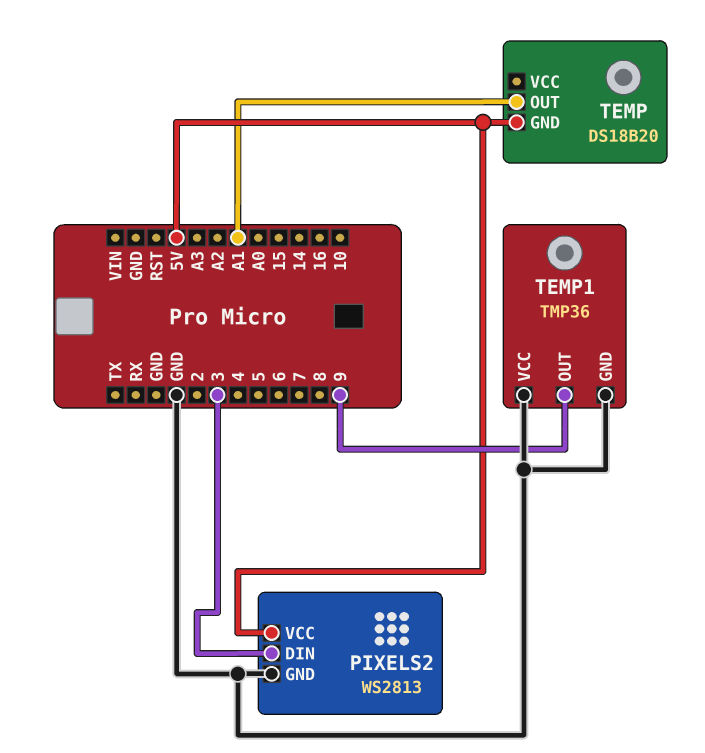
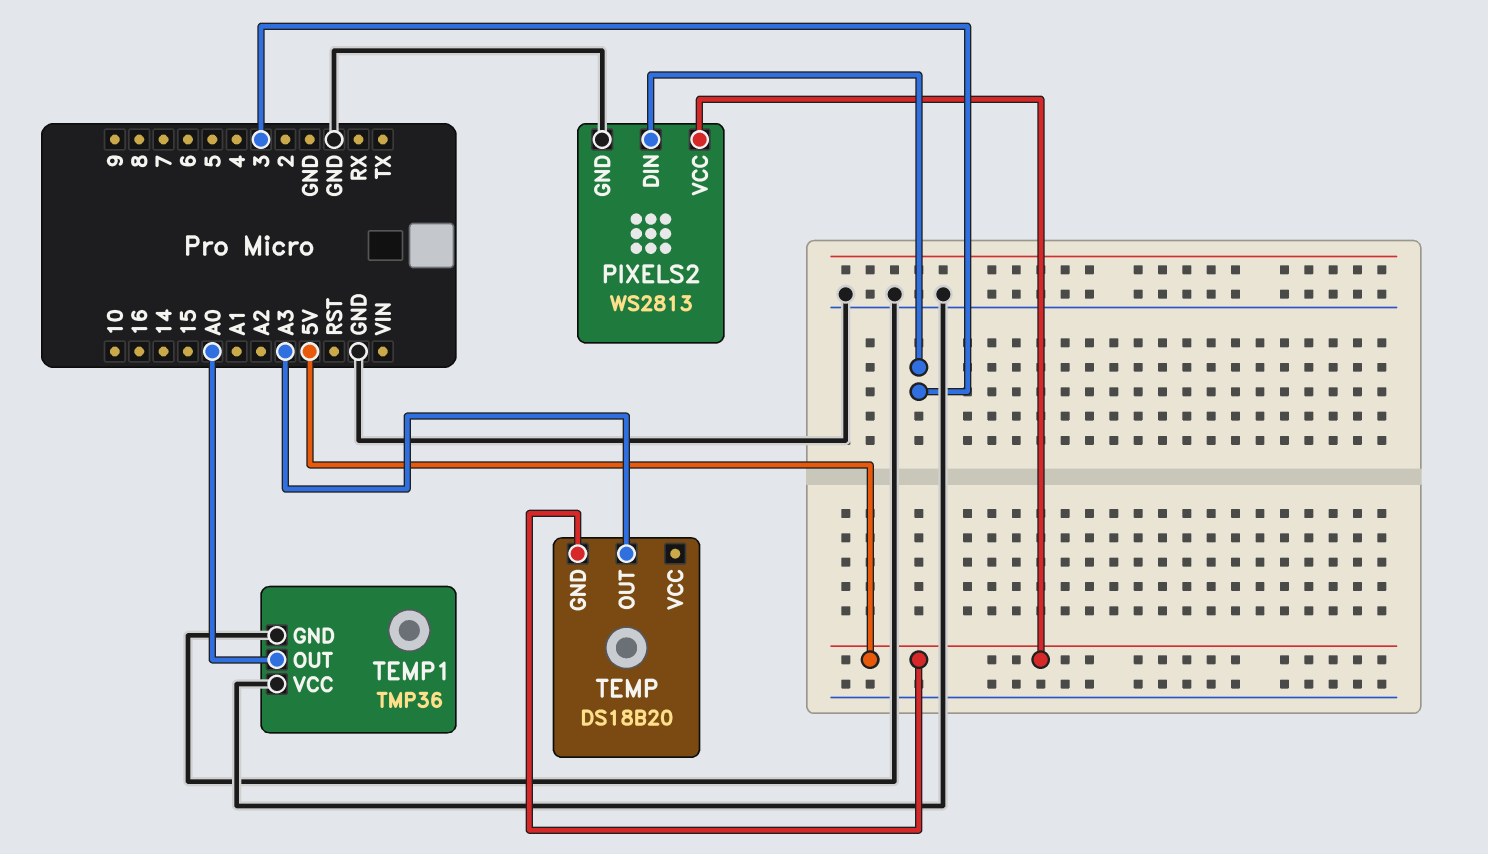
TEMP pin OUT: A1 -> A3
TEMP1 pin OUT: 9 -> A0

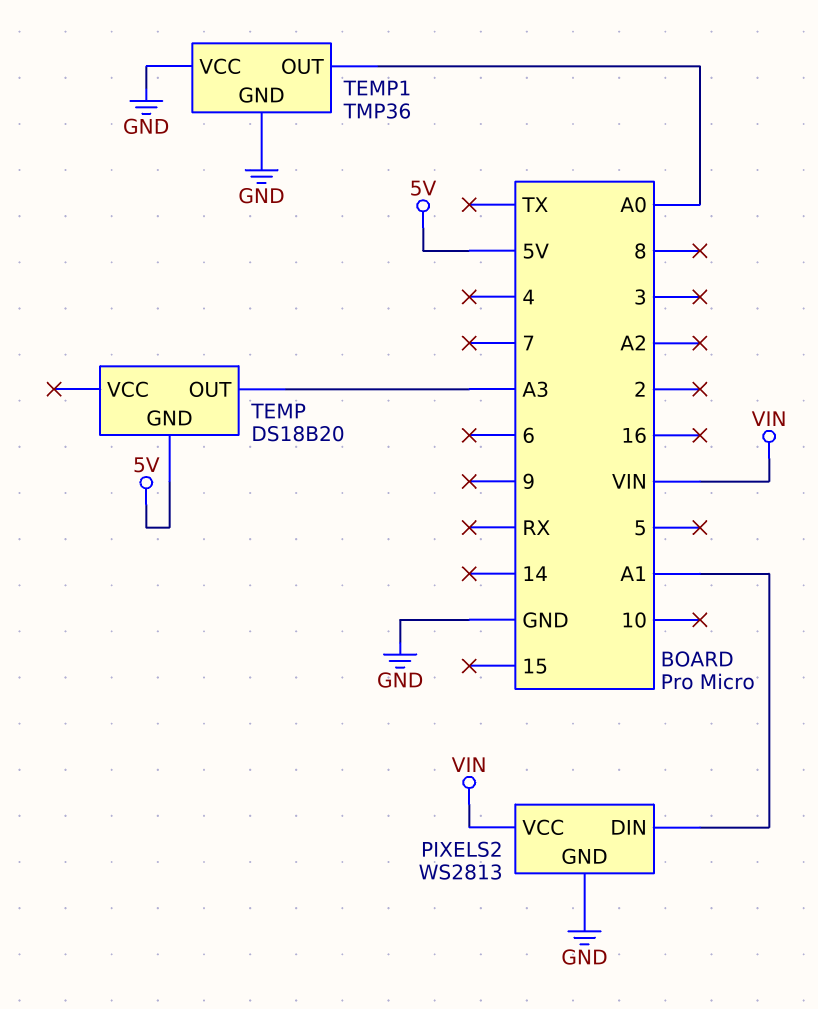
PIXELS2 pin DIN: 3 -> A1
PIXELS2 pin VCC: 5V -> VIN

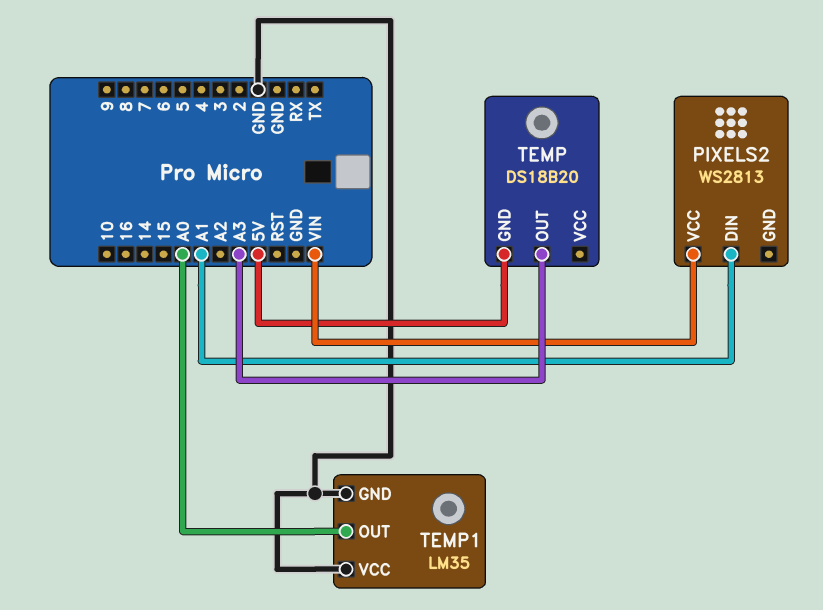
PIXELS2 pin GND: GND -> none
TEMP1: TMP36 -> LM35

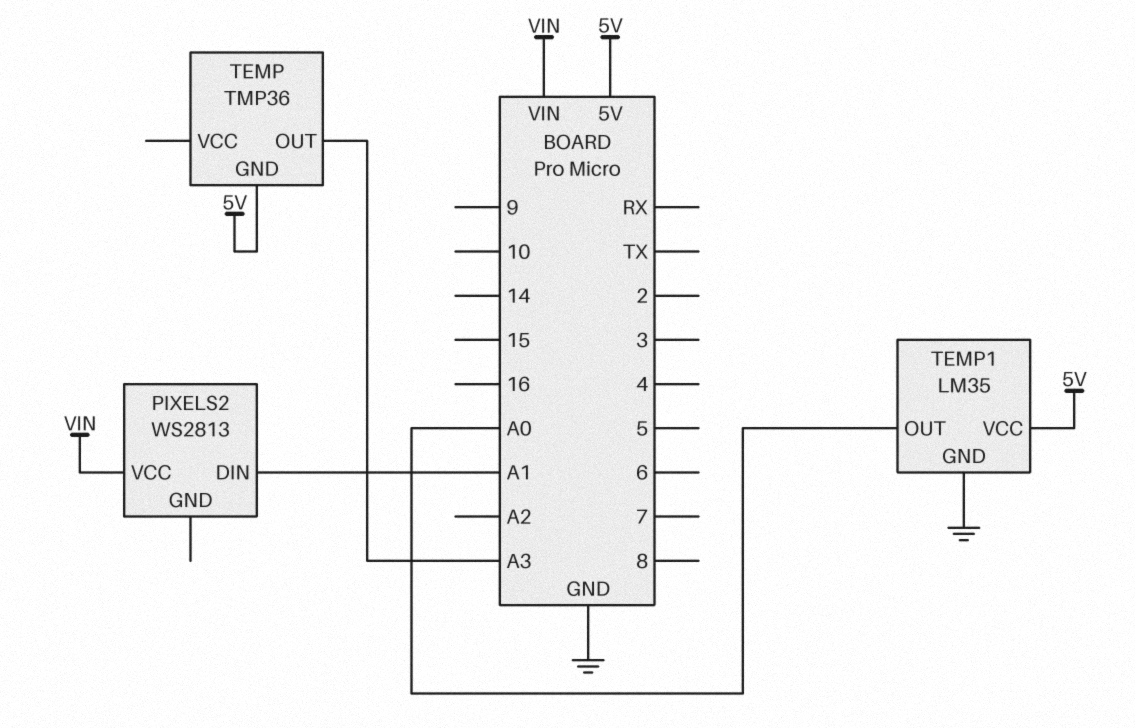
TEMP: DS18B20 -> TMP36
TEMP1 pin VCC: GND -> 5V

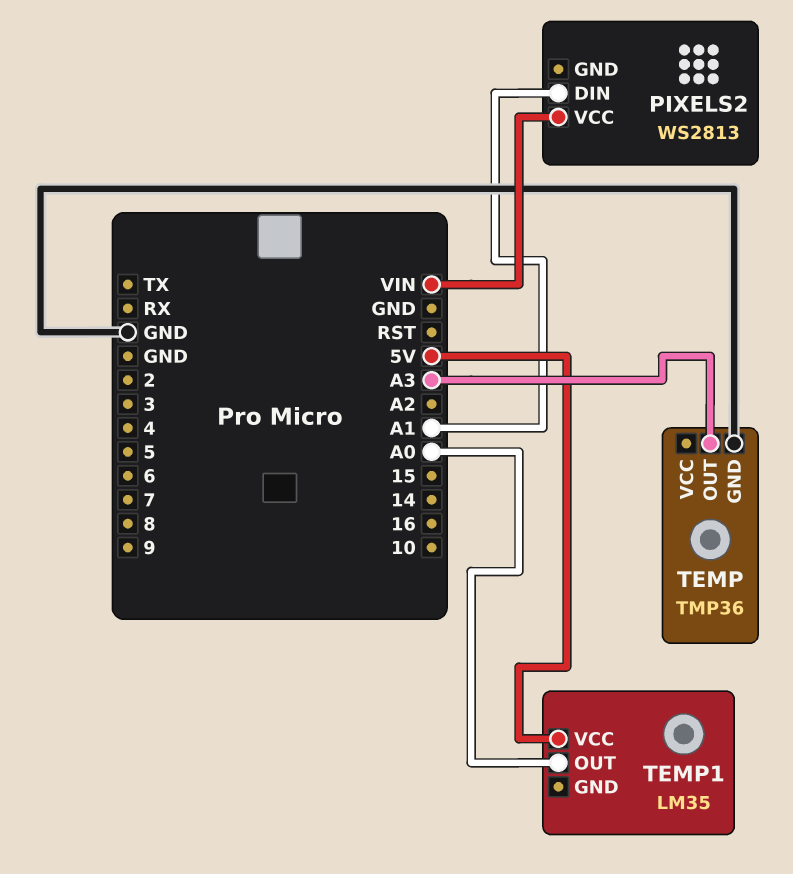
TEMP pin GND: 5V -> GND
TEMP1 pin GND: GND -> none

